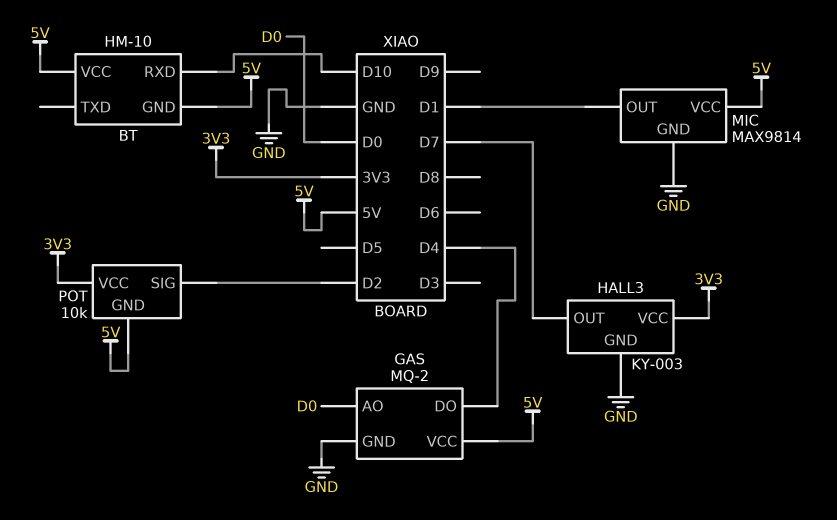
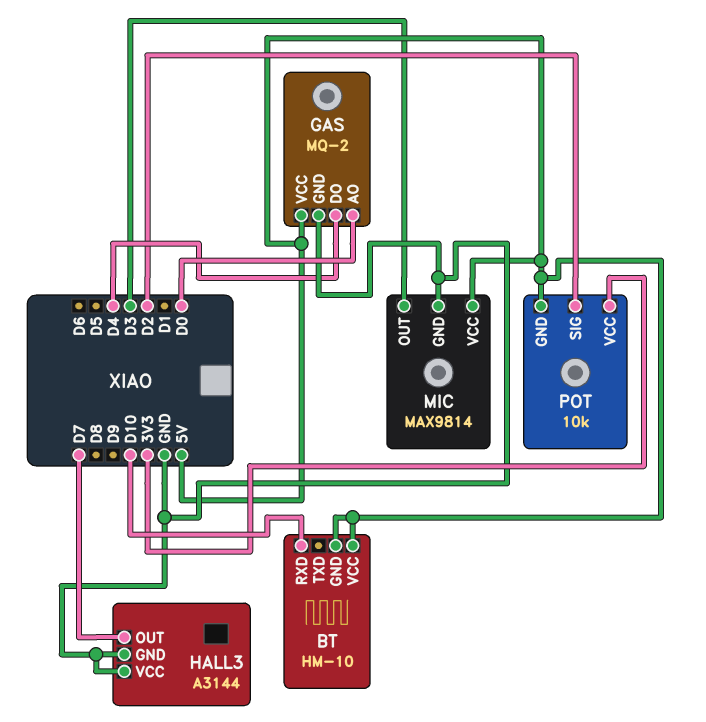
HALL3: KY-003 -> A3144
HALL3 pin VCC: 3V3 -> GND
MIC pin OUT: D1 -> D3

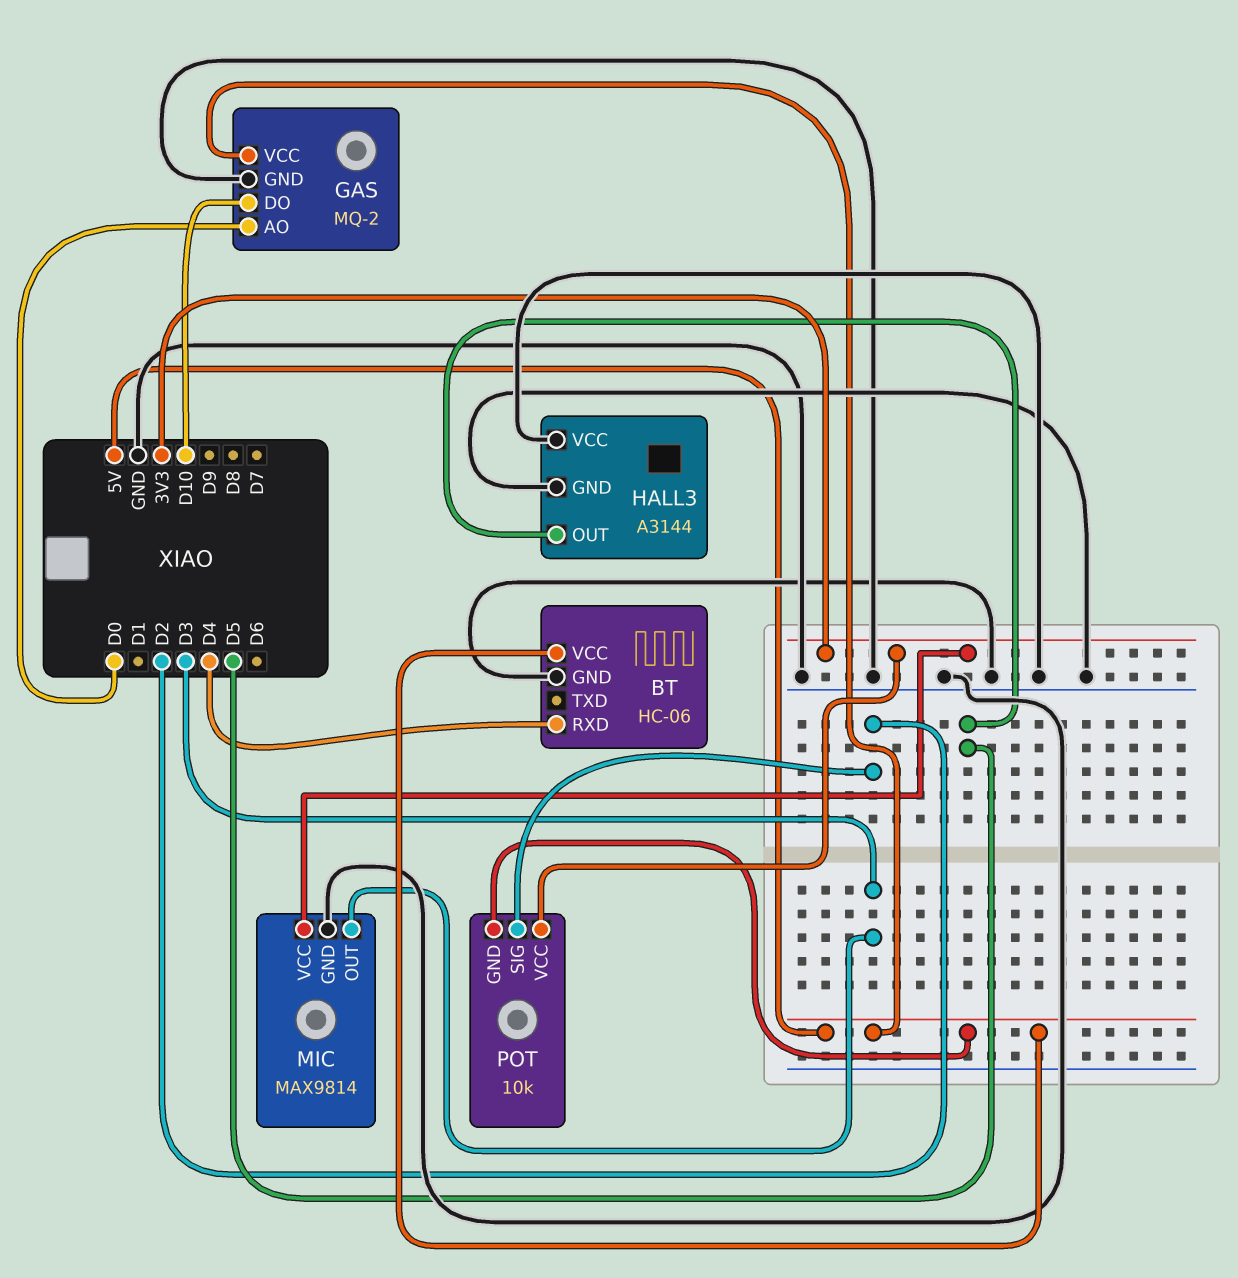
BT: HM-10 -> HC-06
BT pin GND: 5V -> GND
BT pin RXD: D10 -> D4
GAS pin DO: D4 -> D10
HALL3 pin OUT: D7 -> D5
MIC pin VCC: 5V -> 3V3

